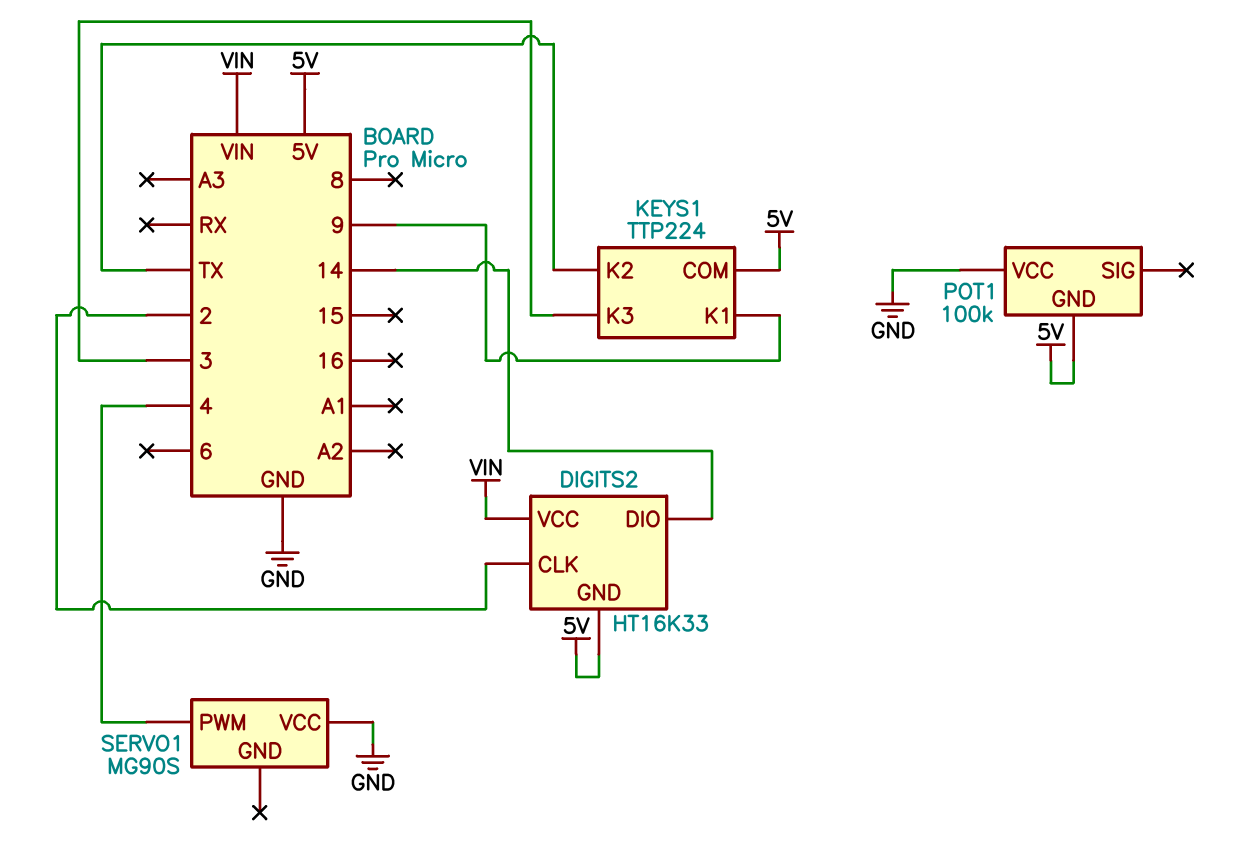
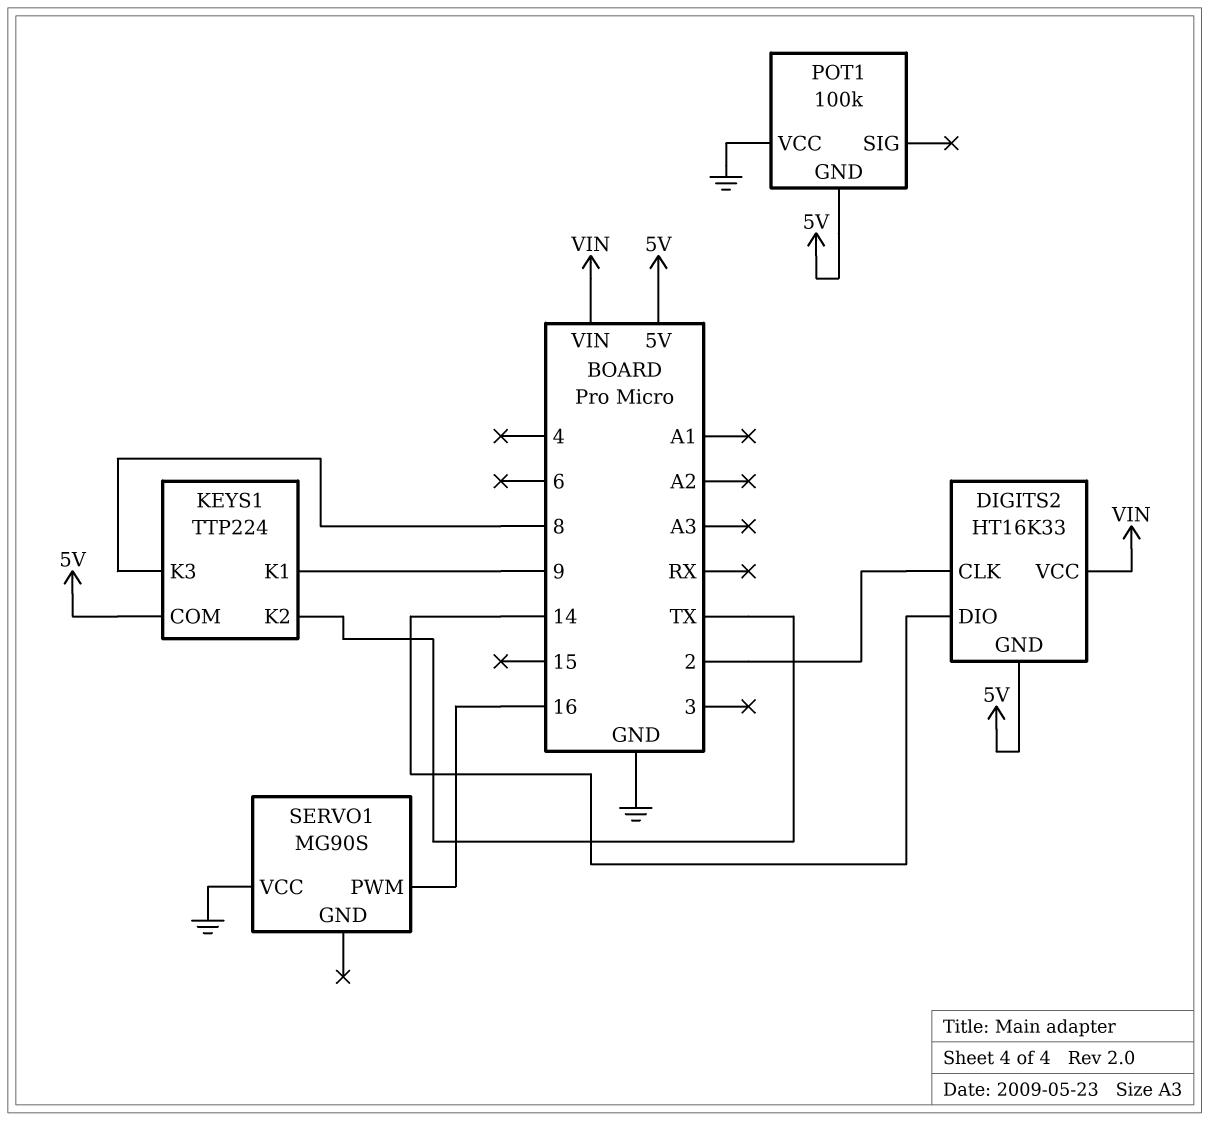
KEYS1 pin K3: 3 -> 8
SERVO1 pin PWM: 4 -> 16

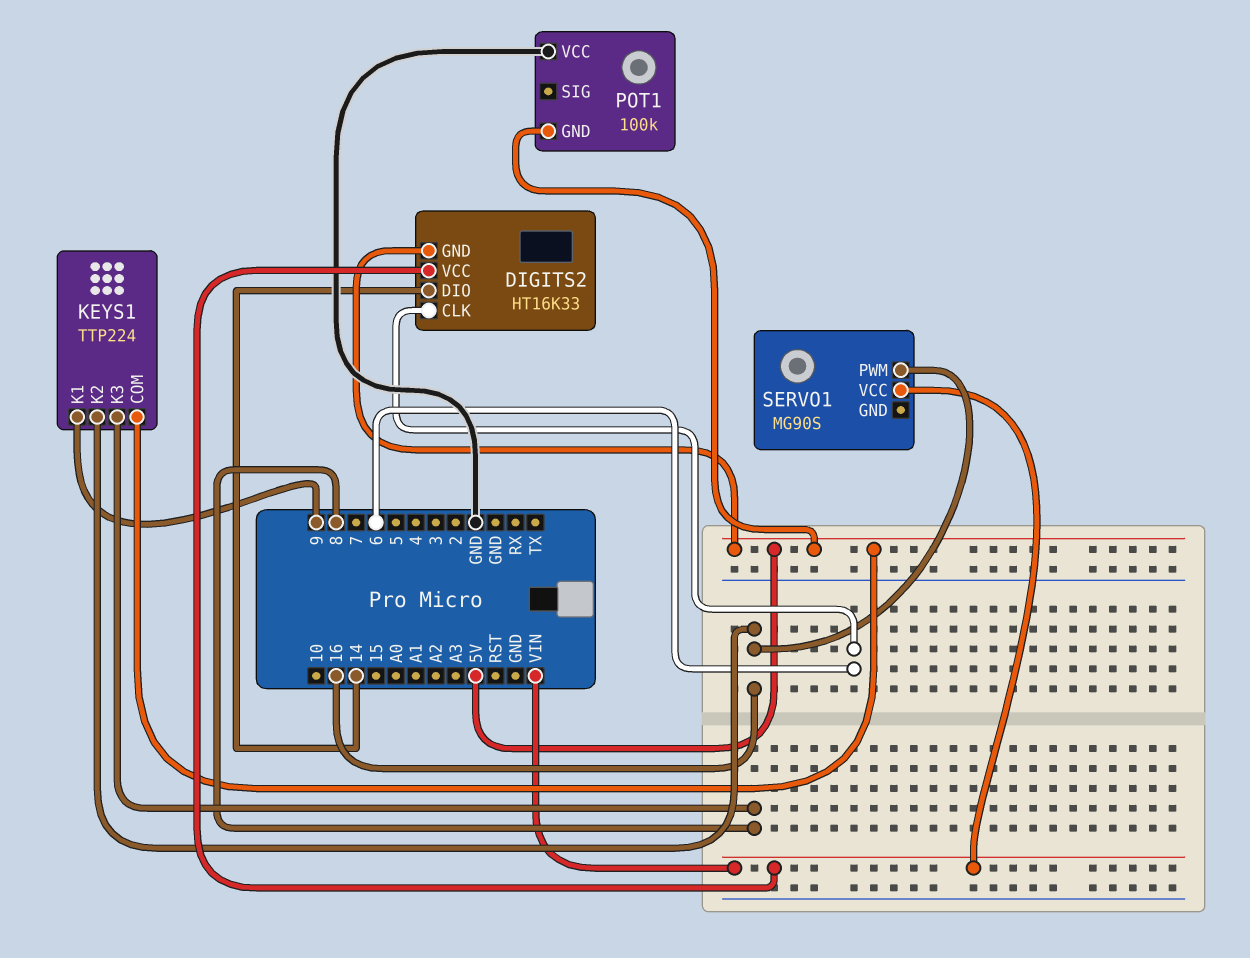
DIGITS2 pin CLK: 2 -> 6
KEYS1 pin K2: TX -> 16
SERVO1 pin VCC: GND -> VIN

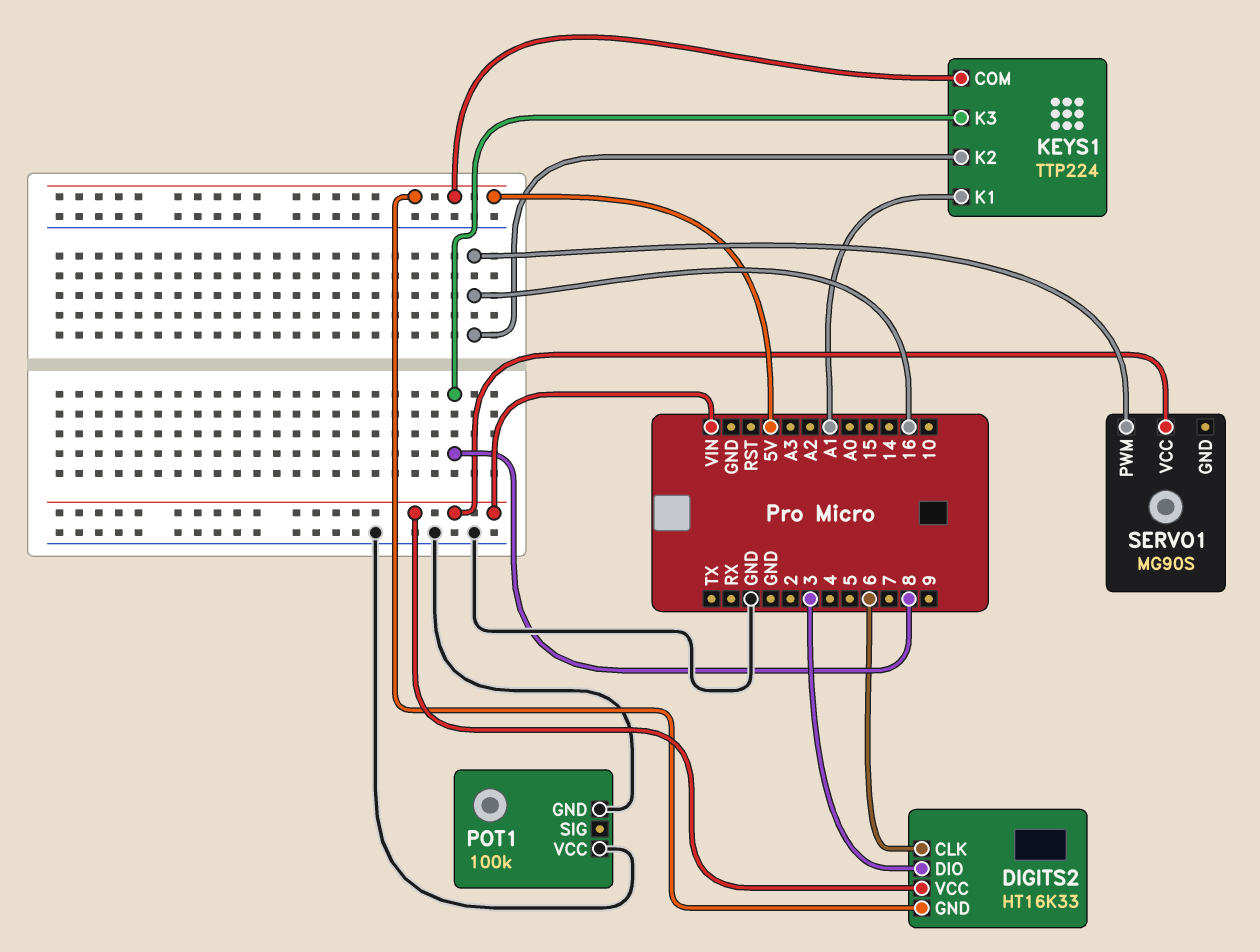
DIGITS2 pin DIO: 14 -> 3
KEYS1 pin K1: 9 -> A1
POT1 pin GND: 5V -> GND

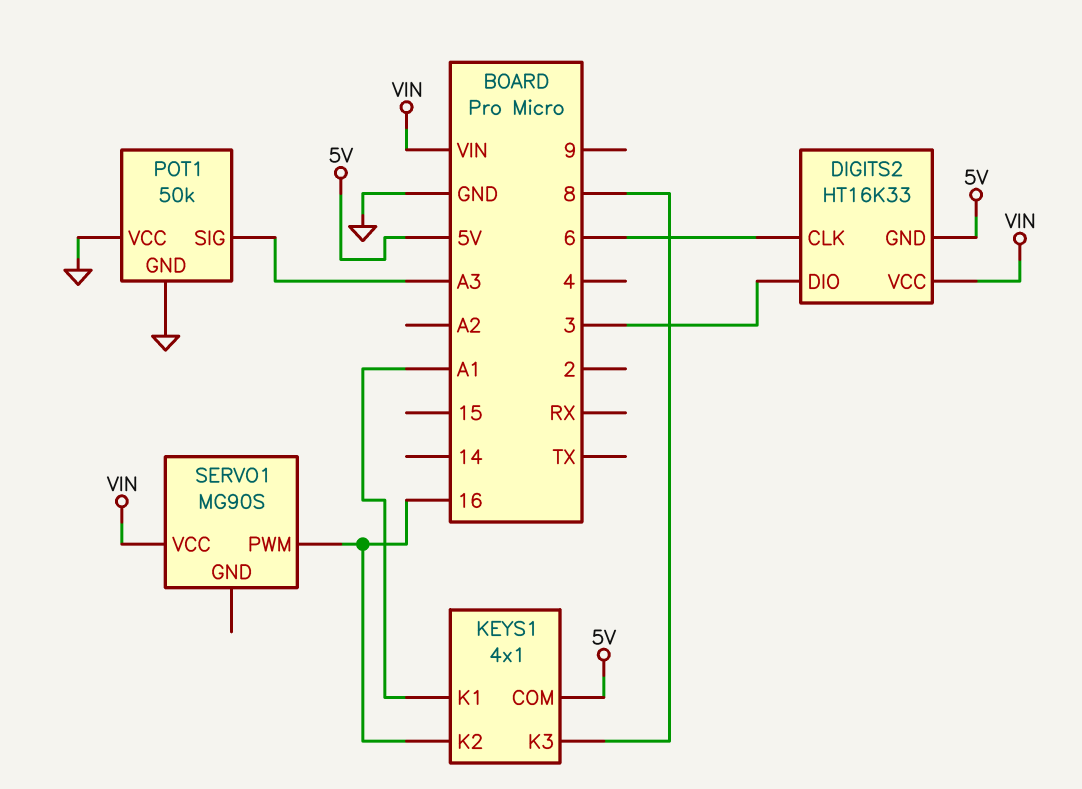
KEYS1: TTP224 -> 4x1
POT1: 100k -> 50k
POT1 pin SIG: none -> A3

